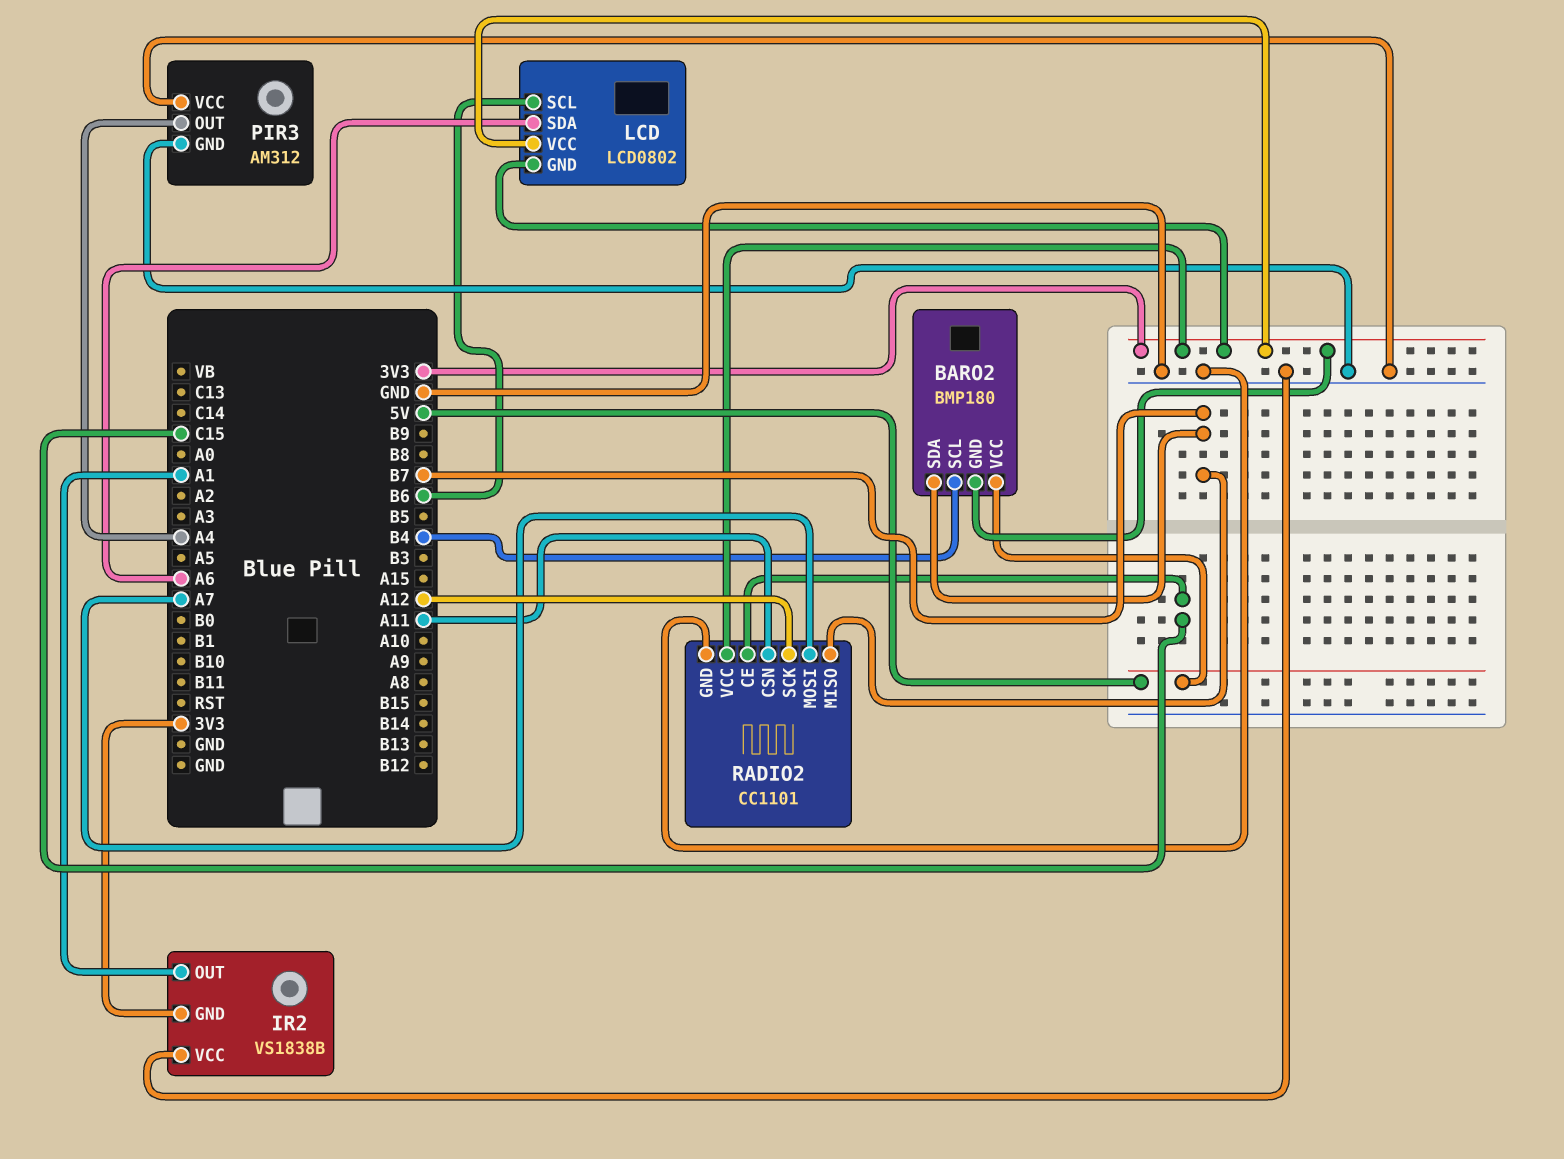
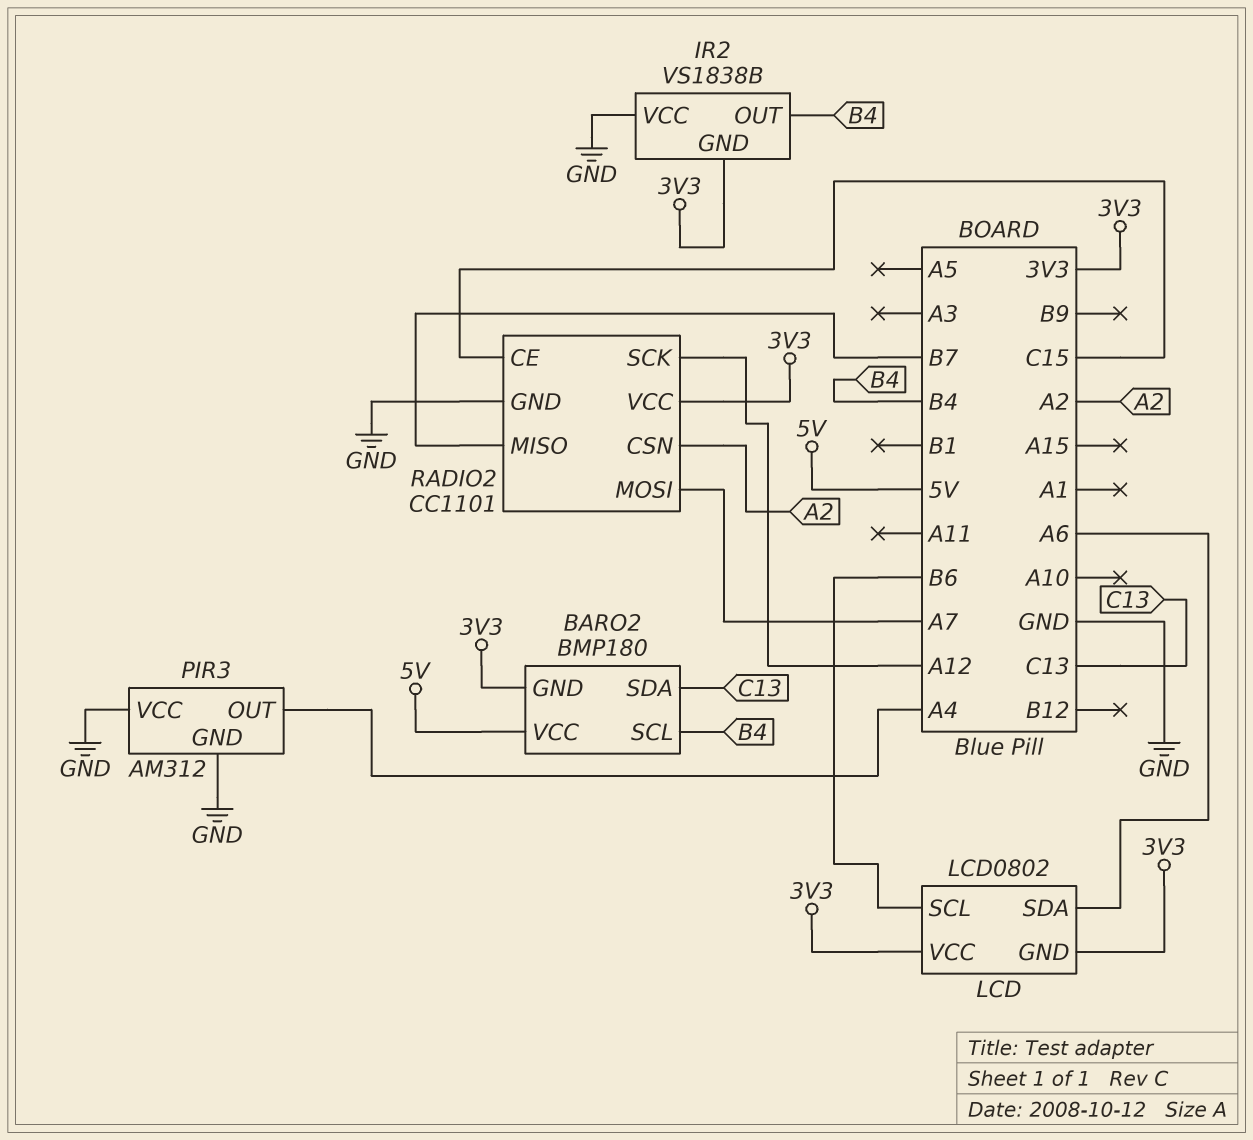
BARO2 pin SDA: B7 -> C13
IR2 pin OUT: A1 -> B4
RADIO2 pin CSN: A11 -> A2

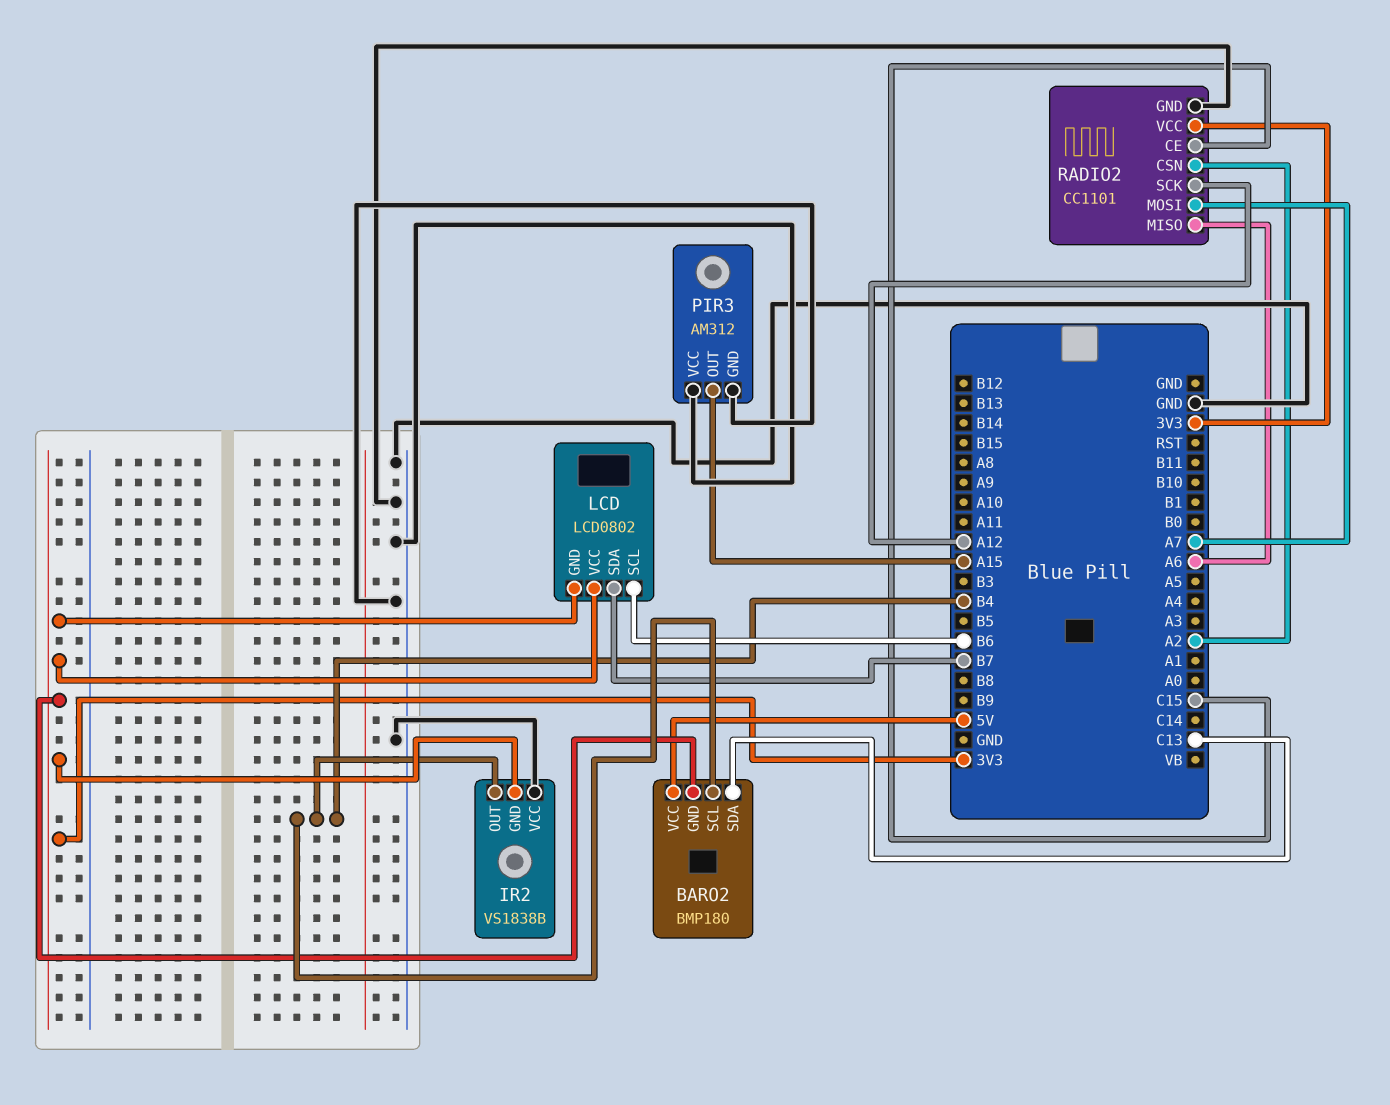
LCD pin SDA: A6 -> B7
PIR3 pin OUT: A4 -> A15
RADIO2 pin MISO: B7 -> A6

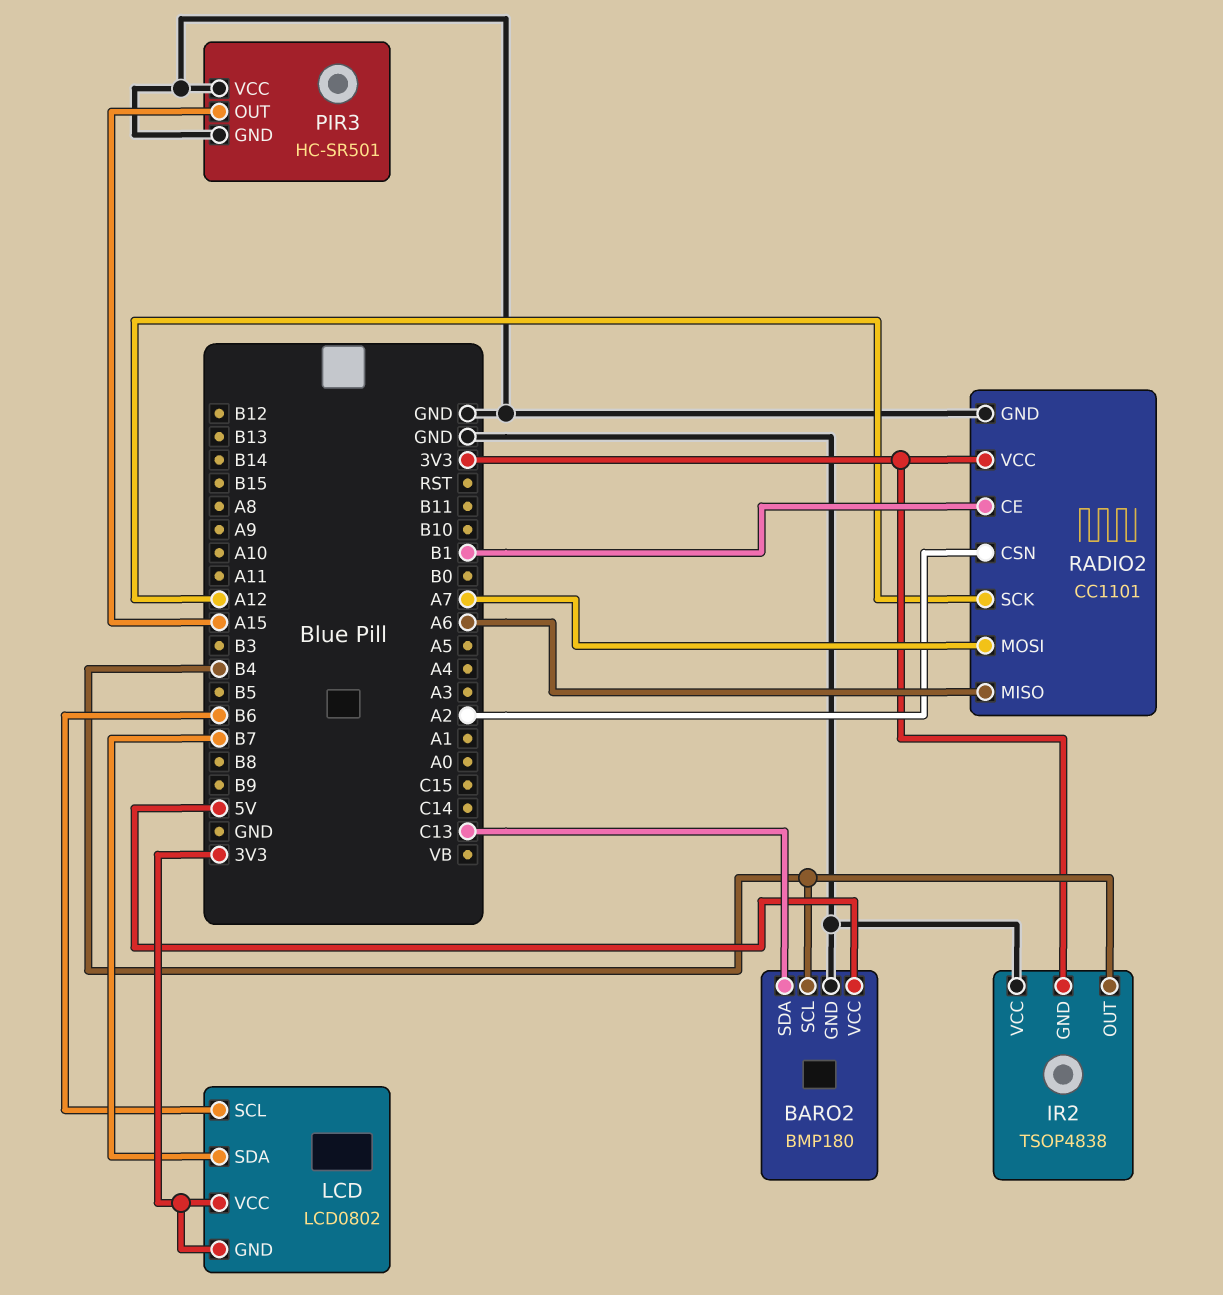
BARO2 pin GND: 3V3 -> GND
IR2: VS1838B -> TSOP4838
PIR3: AM312 -> HC-SR501
RADIO2 pin CE: C15 -> B1

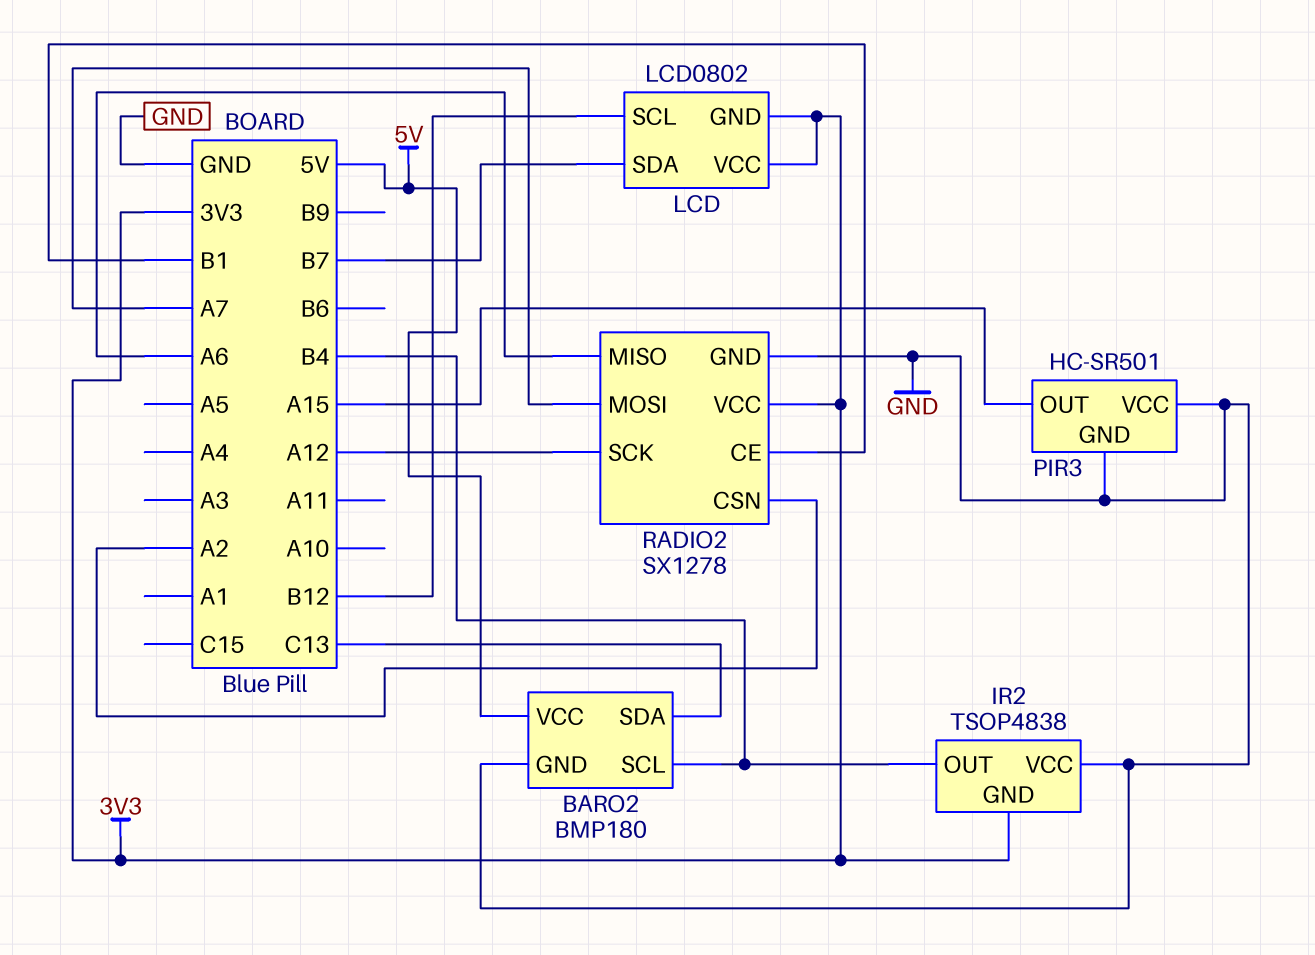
LCD pin SCL: B6 -> B12
RADIO2: CC1101 -> SX1278

